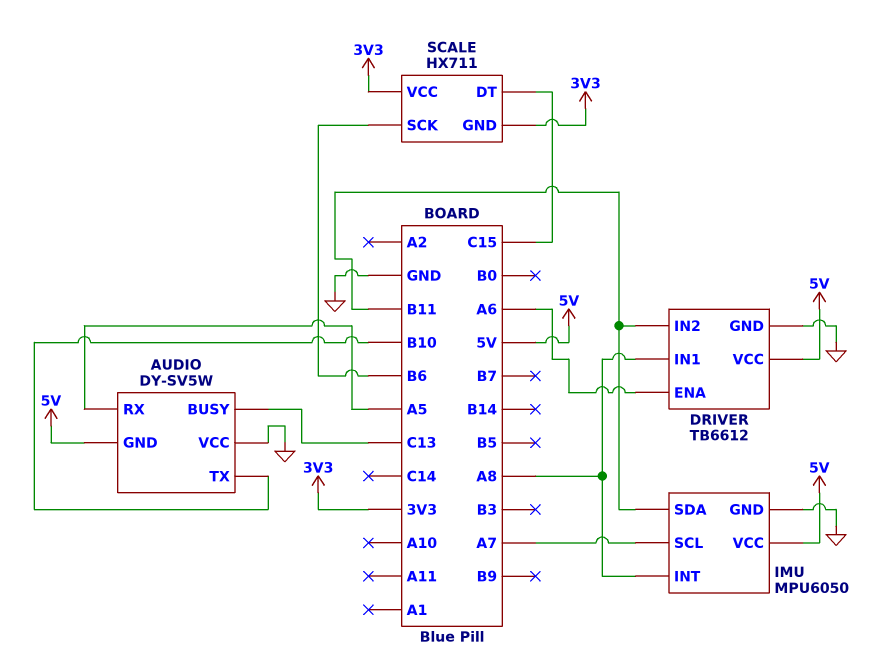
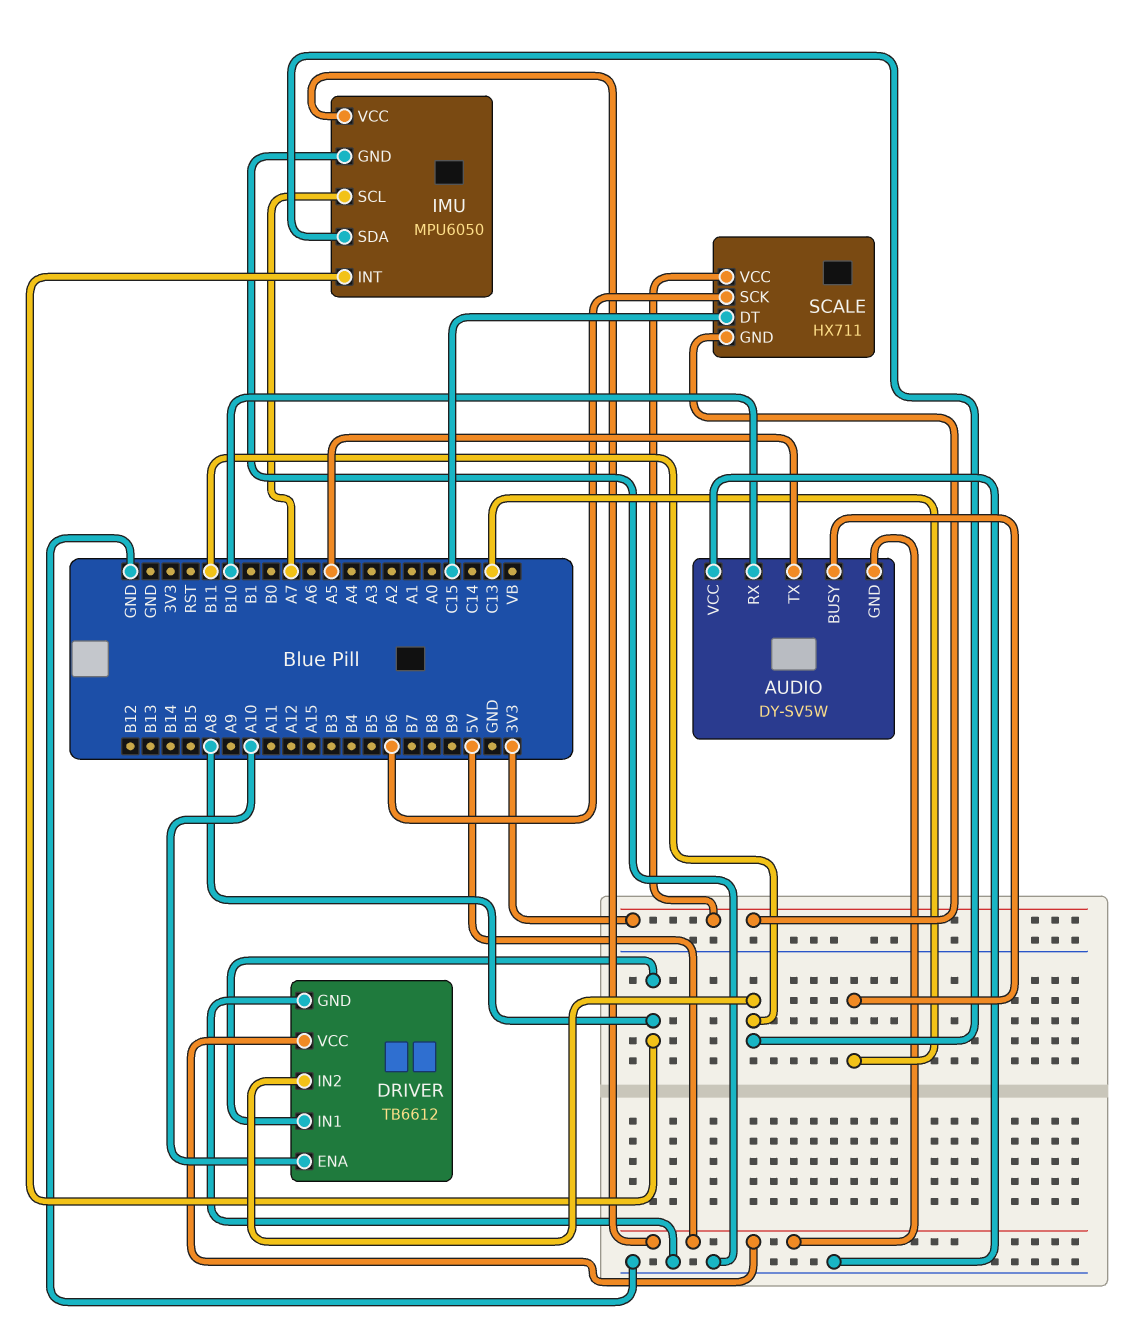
AUDIO pin RX: A5 -> B10
AUDIO pin TX: B10 -> A5
DRIVER pin ENA: A6 -> A10

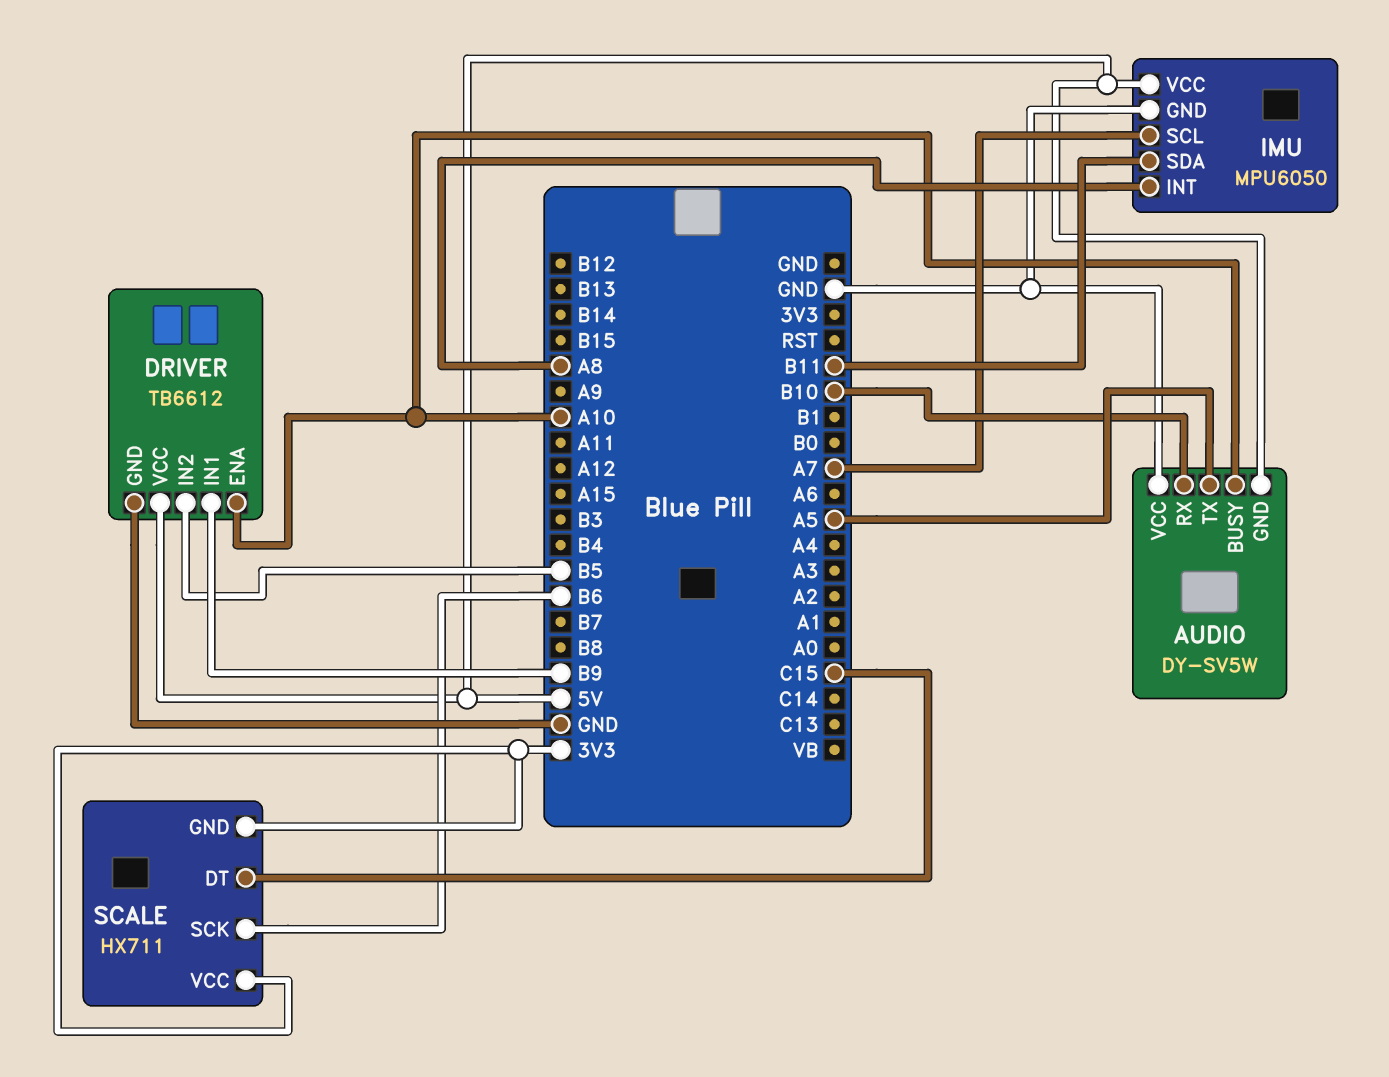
AUDIO pin BUSY: C13 -> A10
DRIVER pin IN1: A8 -> B9
DRIVER pin IN2: B11 -> B5

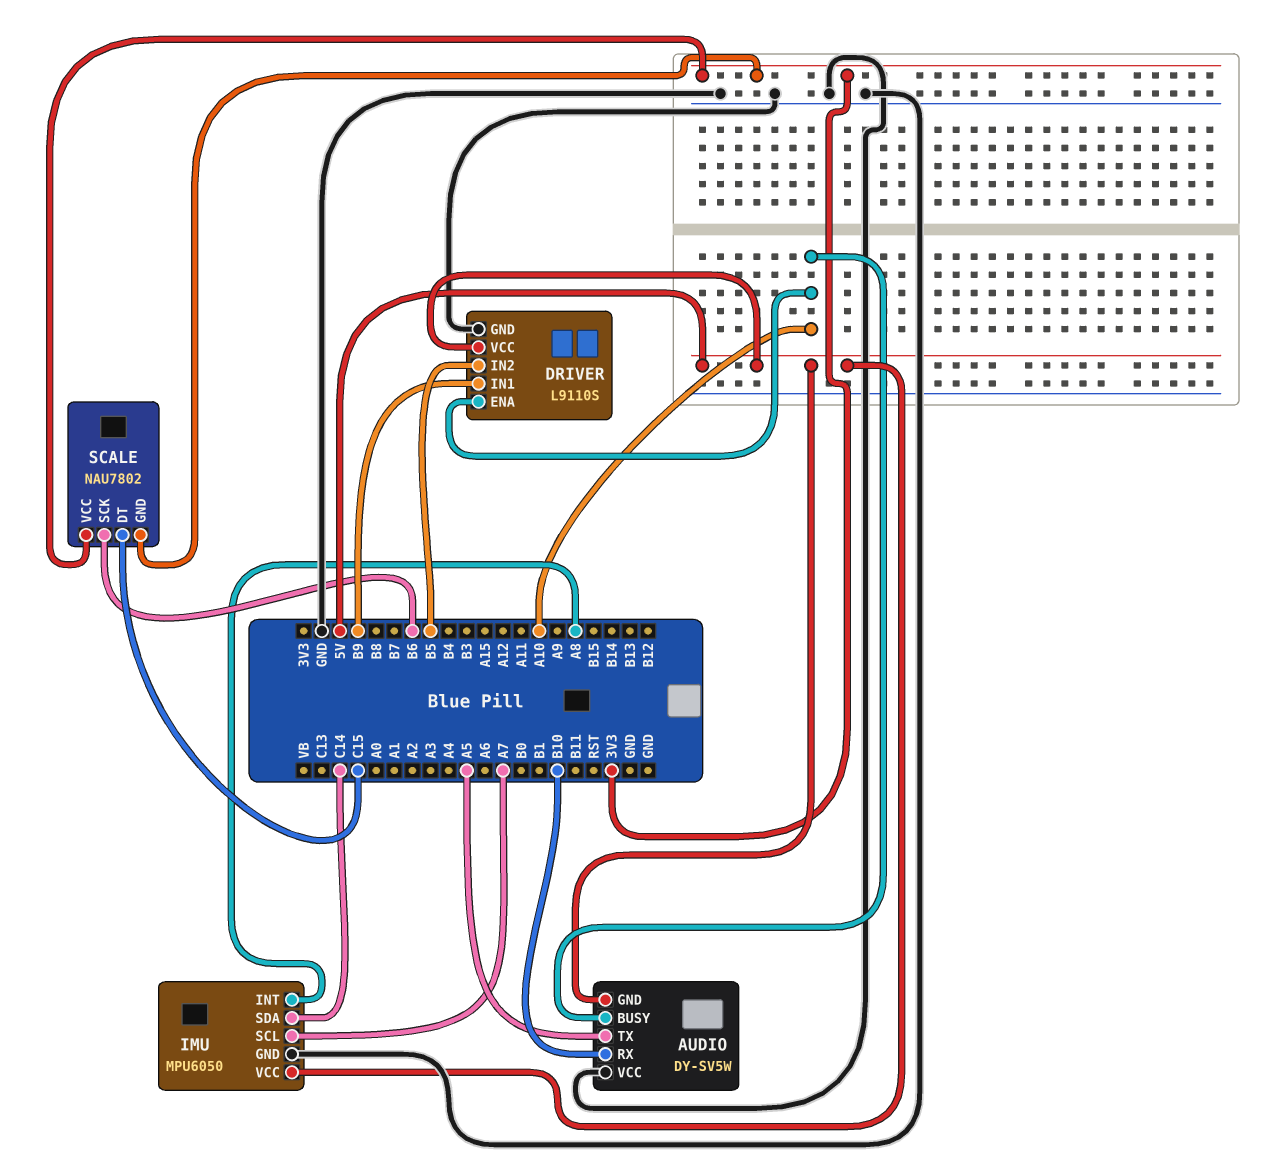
DRIVER: TB6612 -> L9110S
IMU pin SDA: B11 -> C14
SCALE: HX711 -> NAU7802

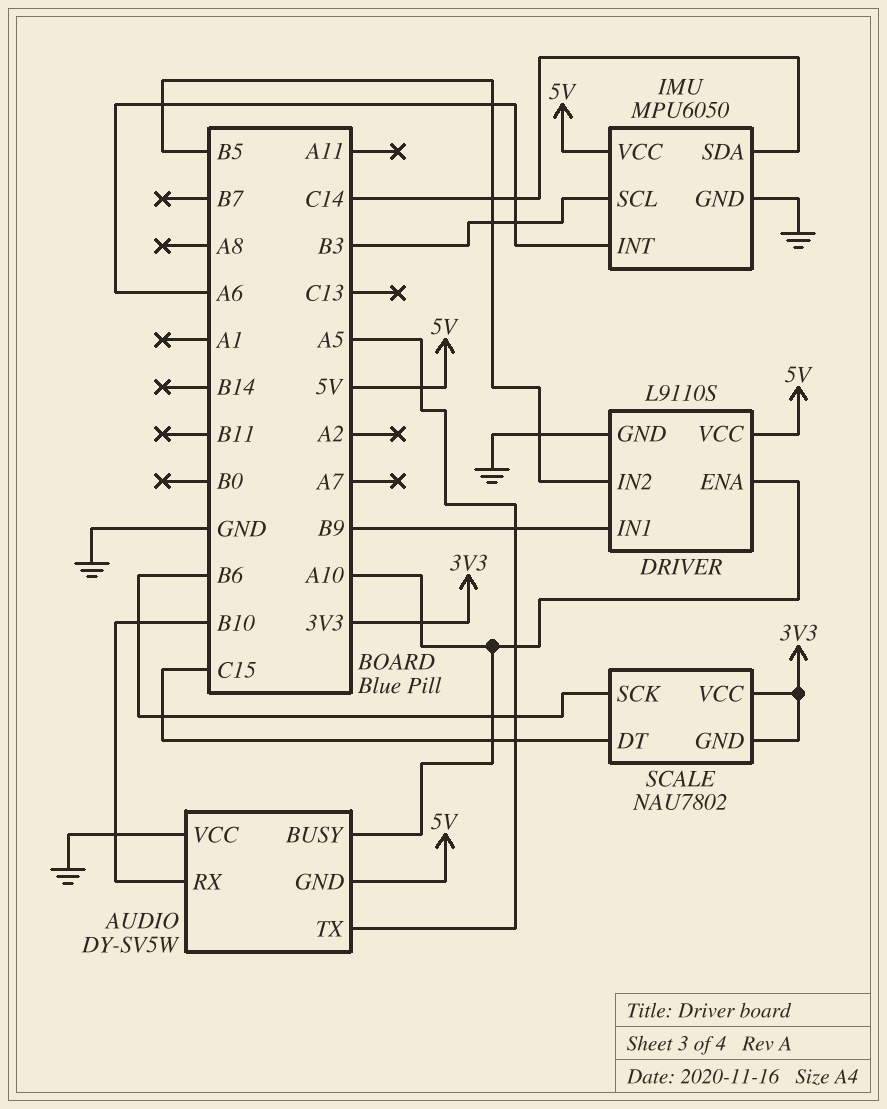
IMU pin INT: A8 -> A6
IMU pin SCL: A7 -> B3

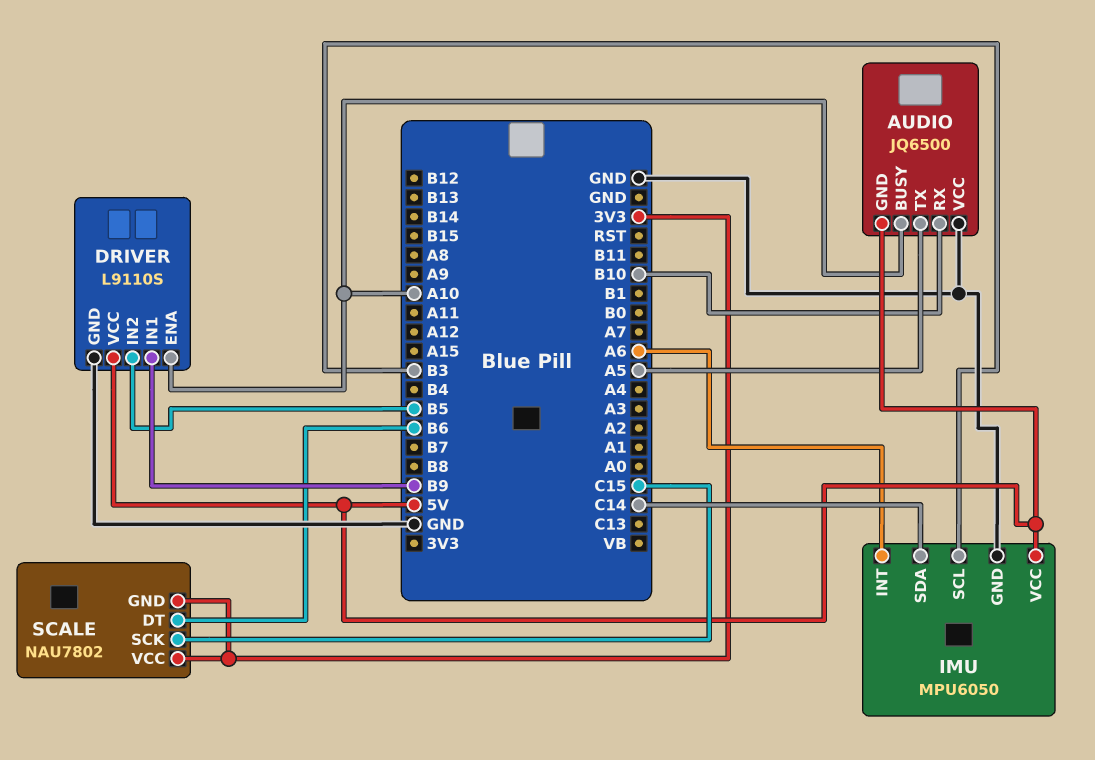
AUDIO: DY-SV5W -> JQ6500
SCALE pin DT: C15 -> B6
SCALE pin SCK: B6 -> C15

